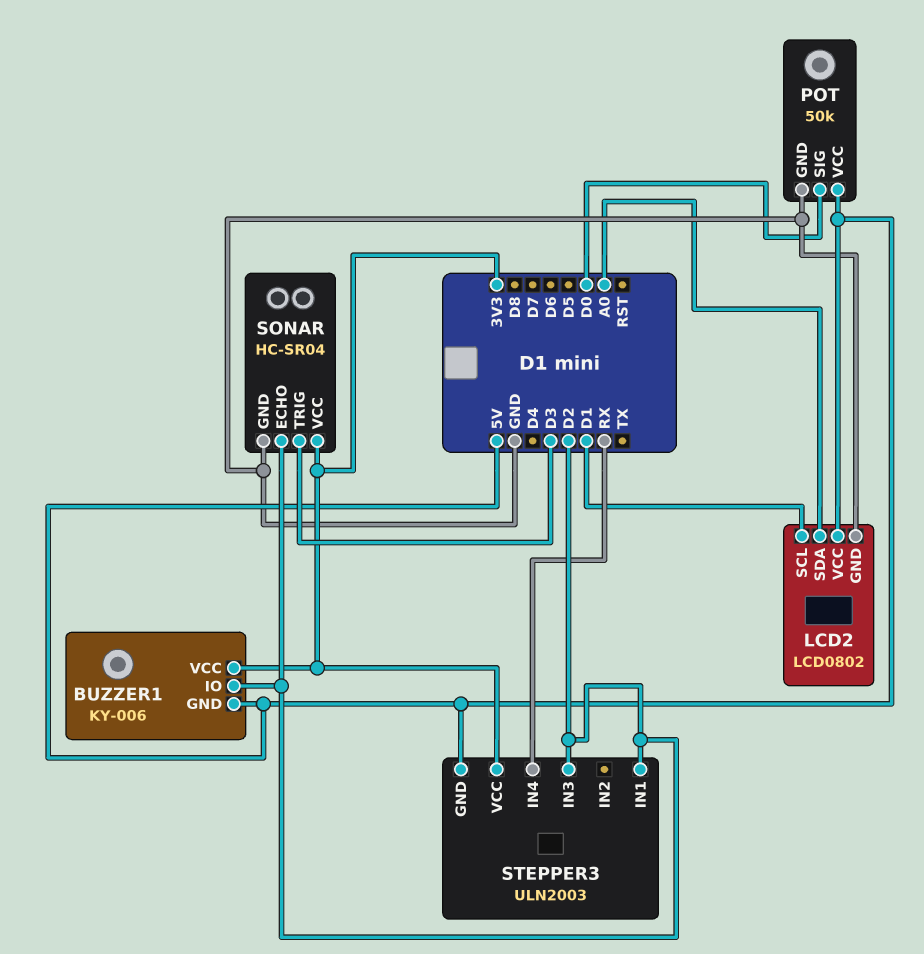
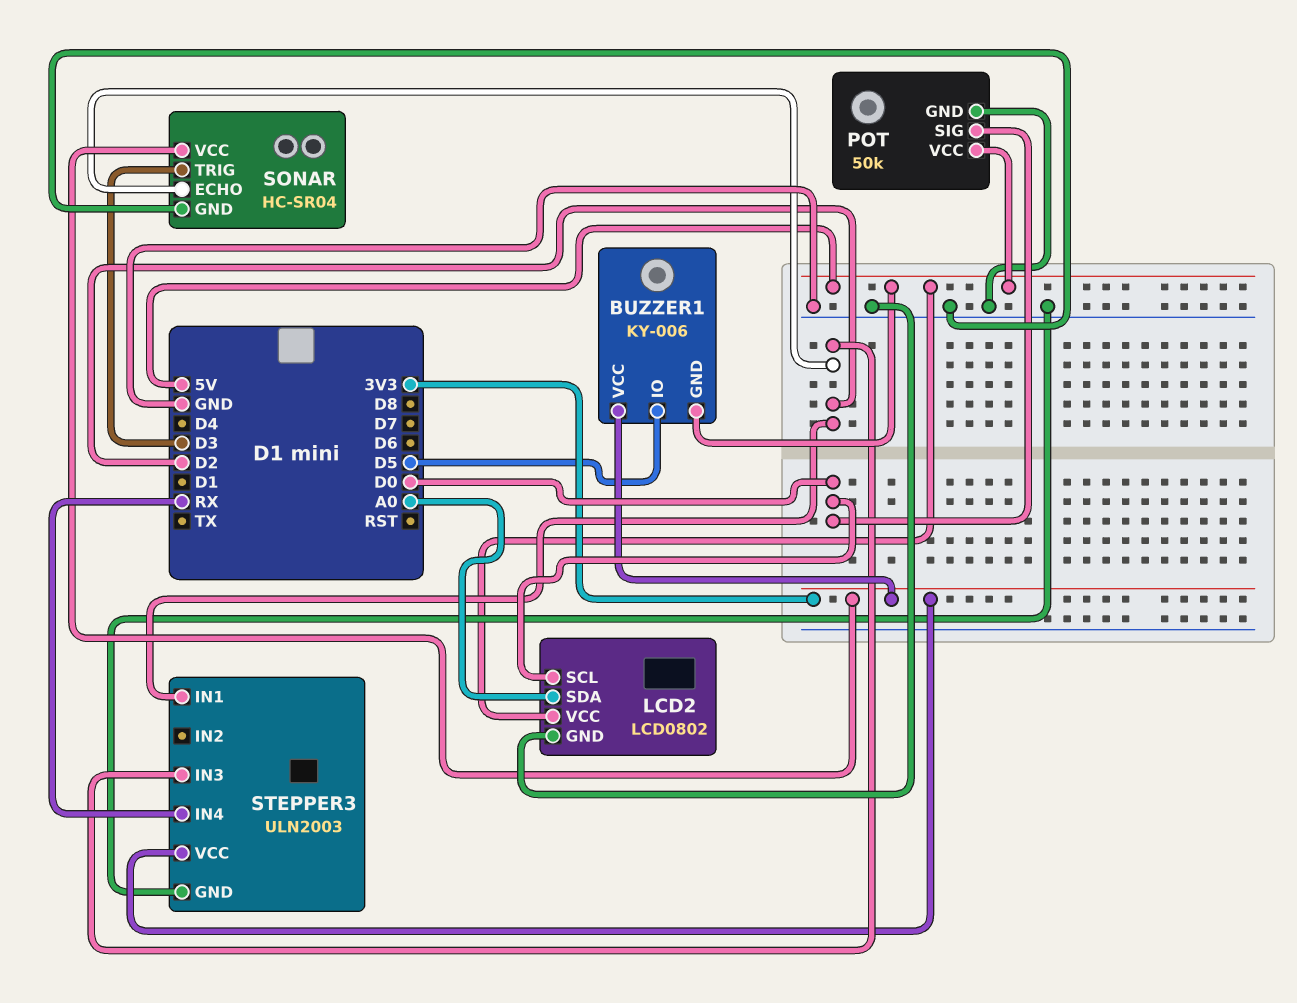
BUZZER1 pin IO: D2 -> D5
LCD2 pin SCL: D1 -> D0
STEPPER3 pin GND: 5V -> GND

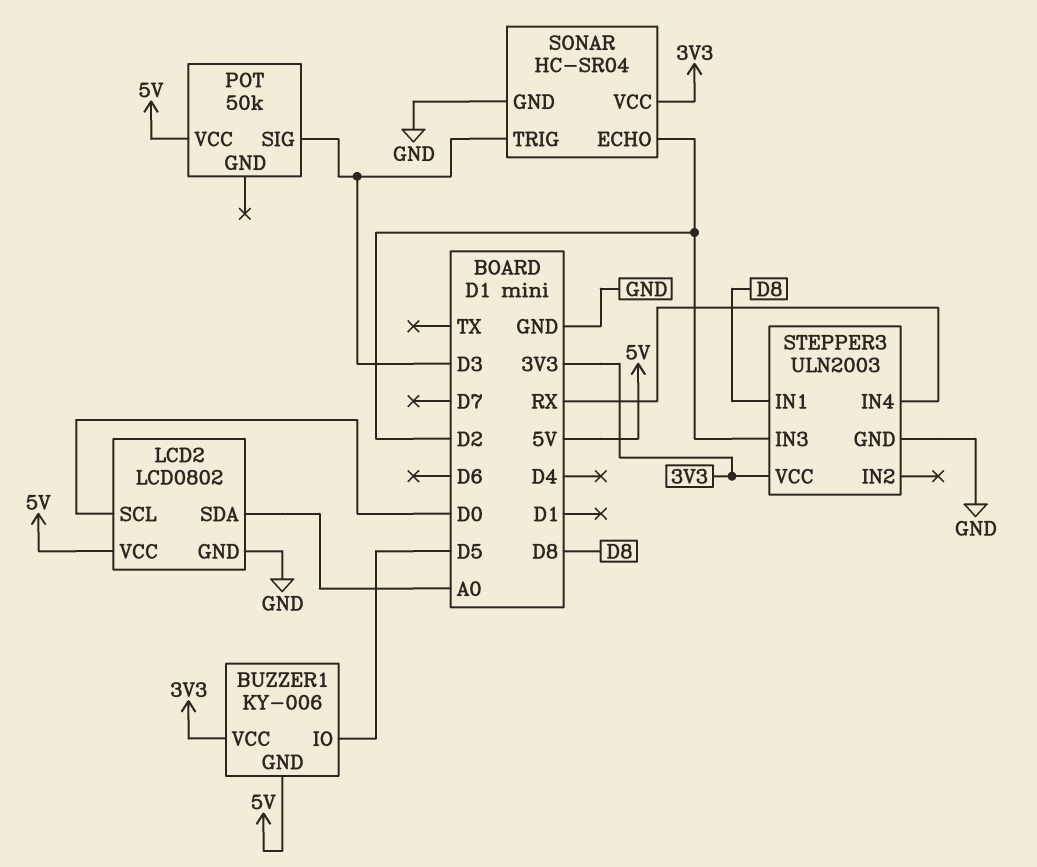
POT pin GND: GND -> none
POT pin SIG: D0 -> D3
STEPPER3 pin IN1: D2 -> D8

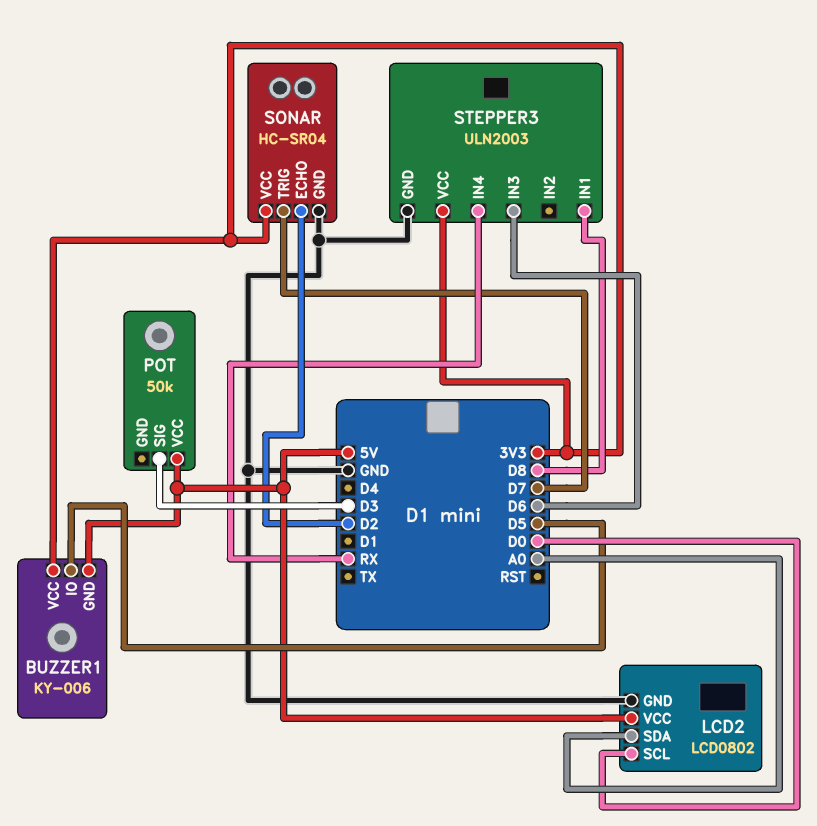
SONAR pin TRIG: D3 -> D7
STEPPER3 pin IN3: D2 -> D6

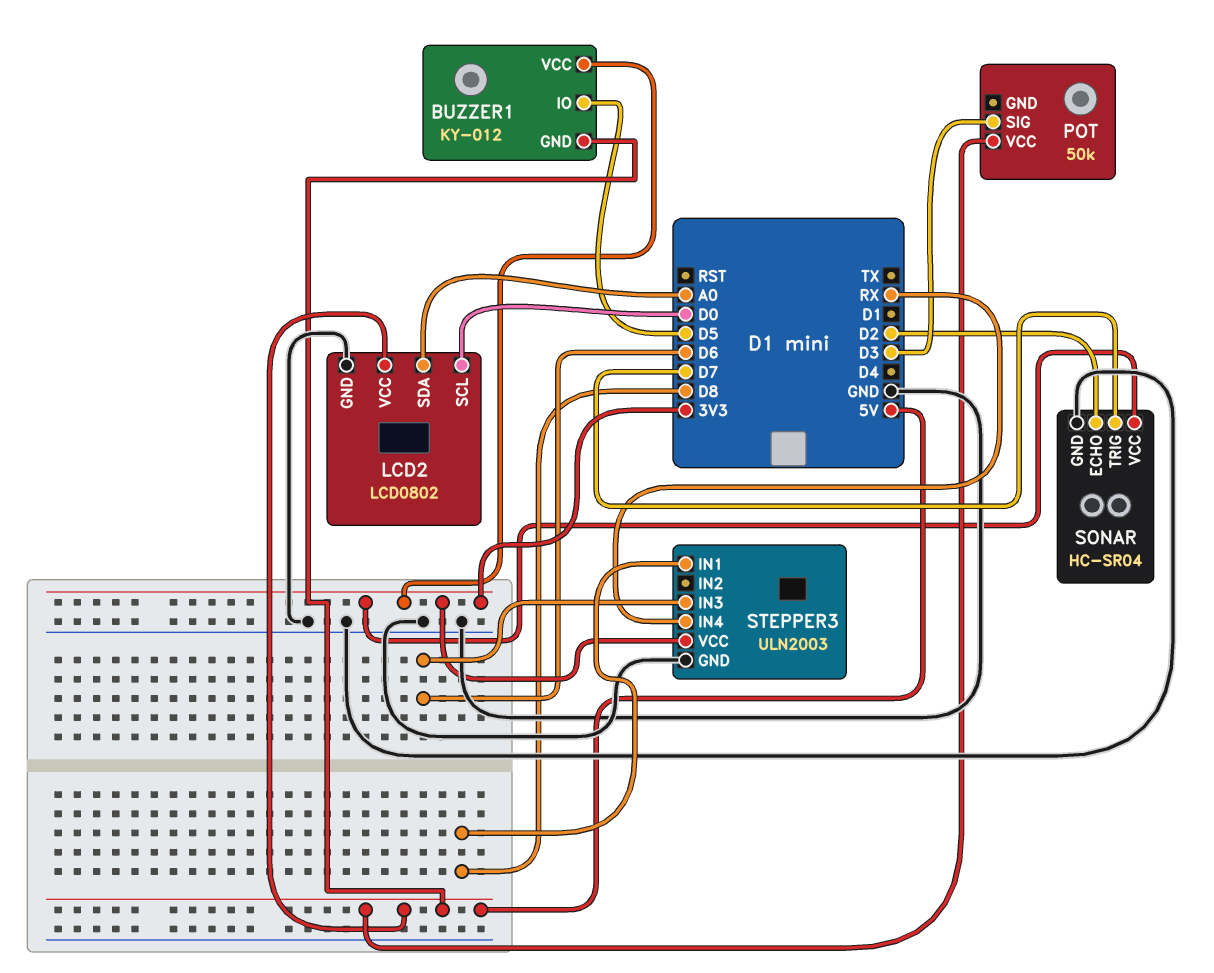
BUZZER1: KY-006 -> KY-012

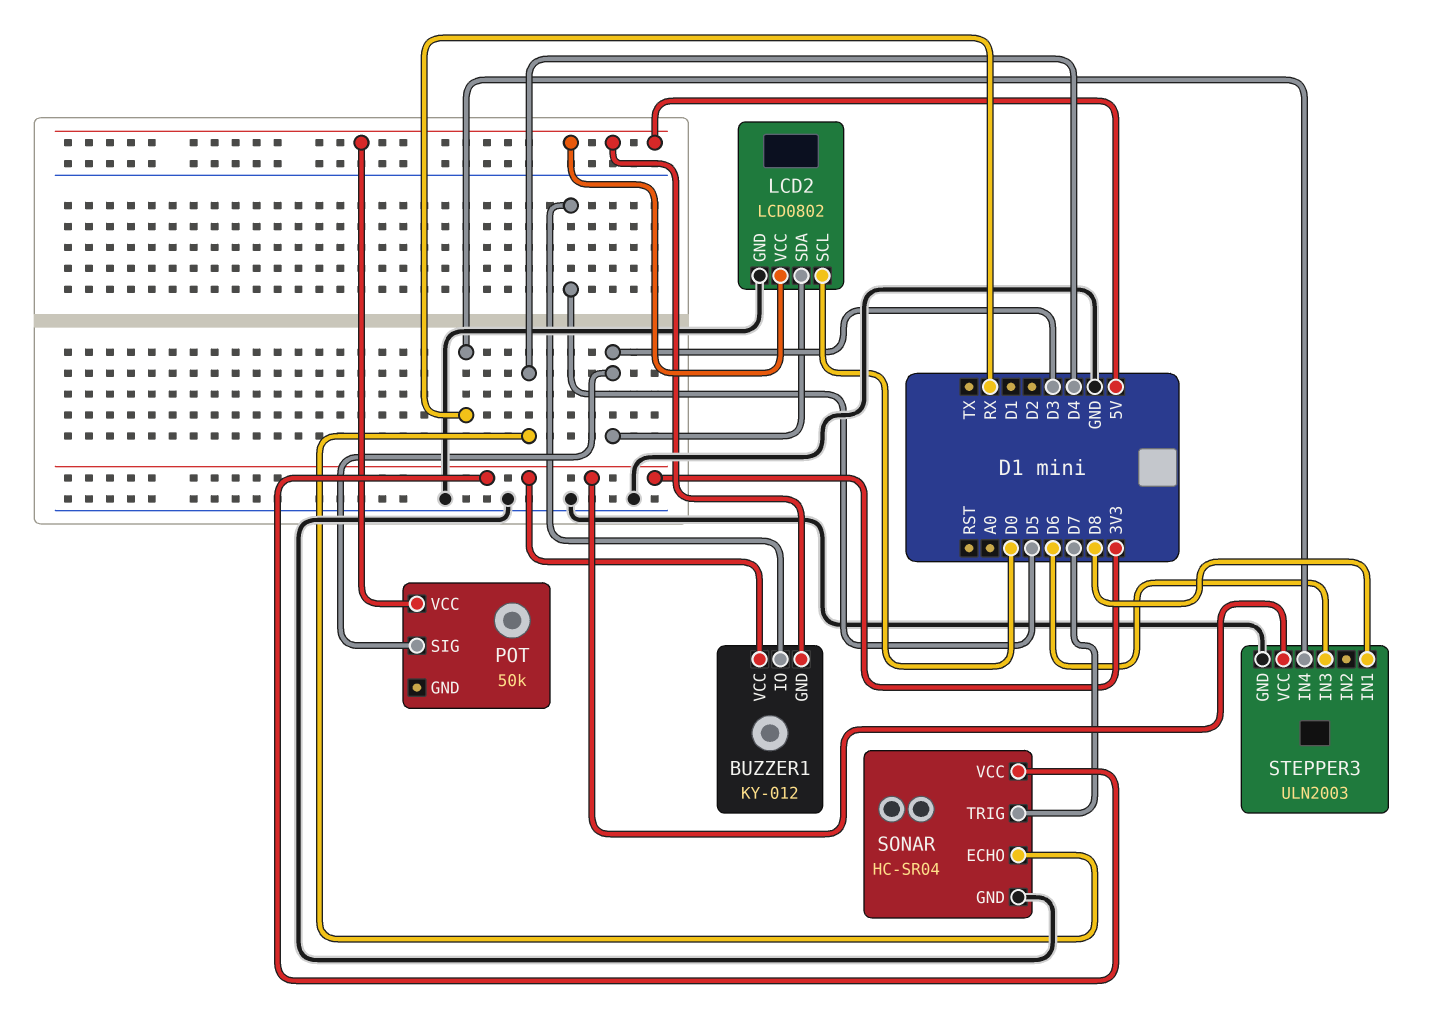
LCD2 pin SDA: A0 -> D3
SONAR pin ECHO: D2 -> D4

